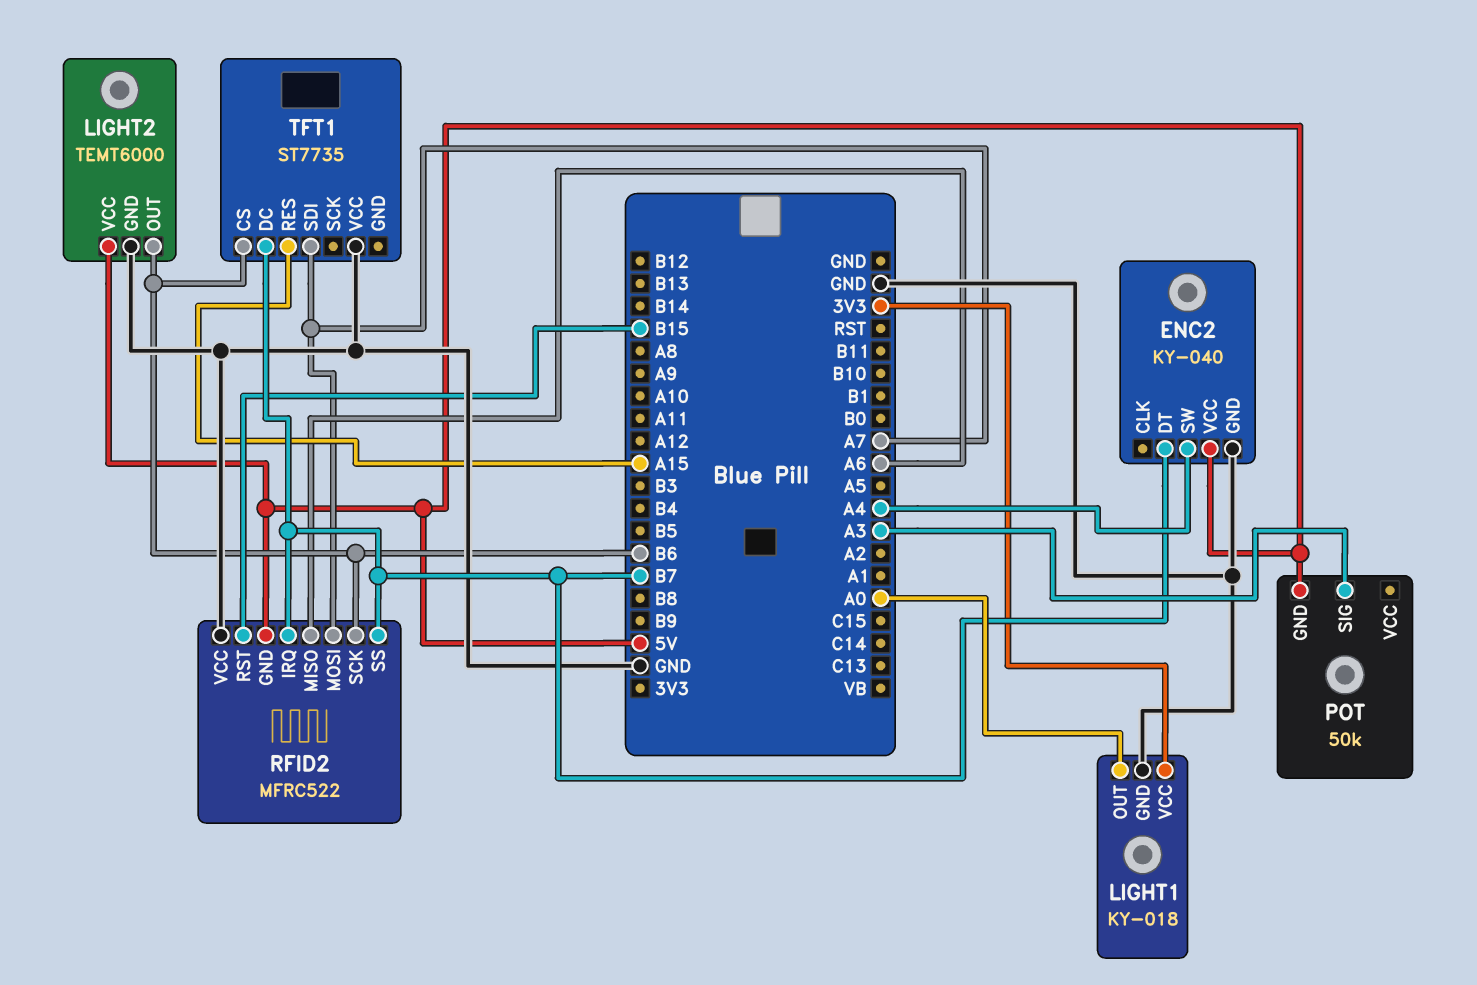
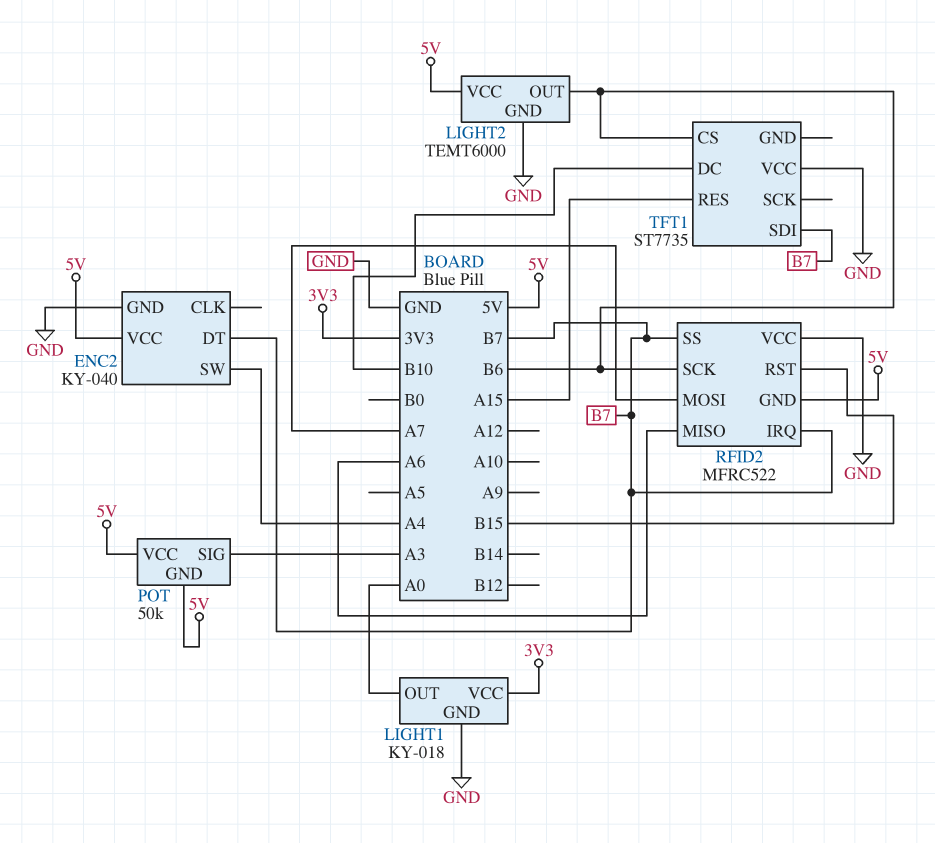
POT pin VCC: none -> 5V
TFT1 pin DC: B7 -> B10
TFT1 pin SDI: A7 -> B7

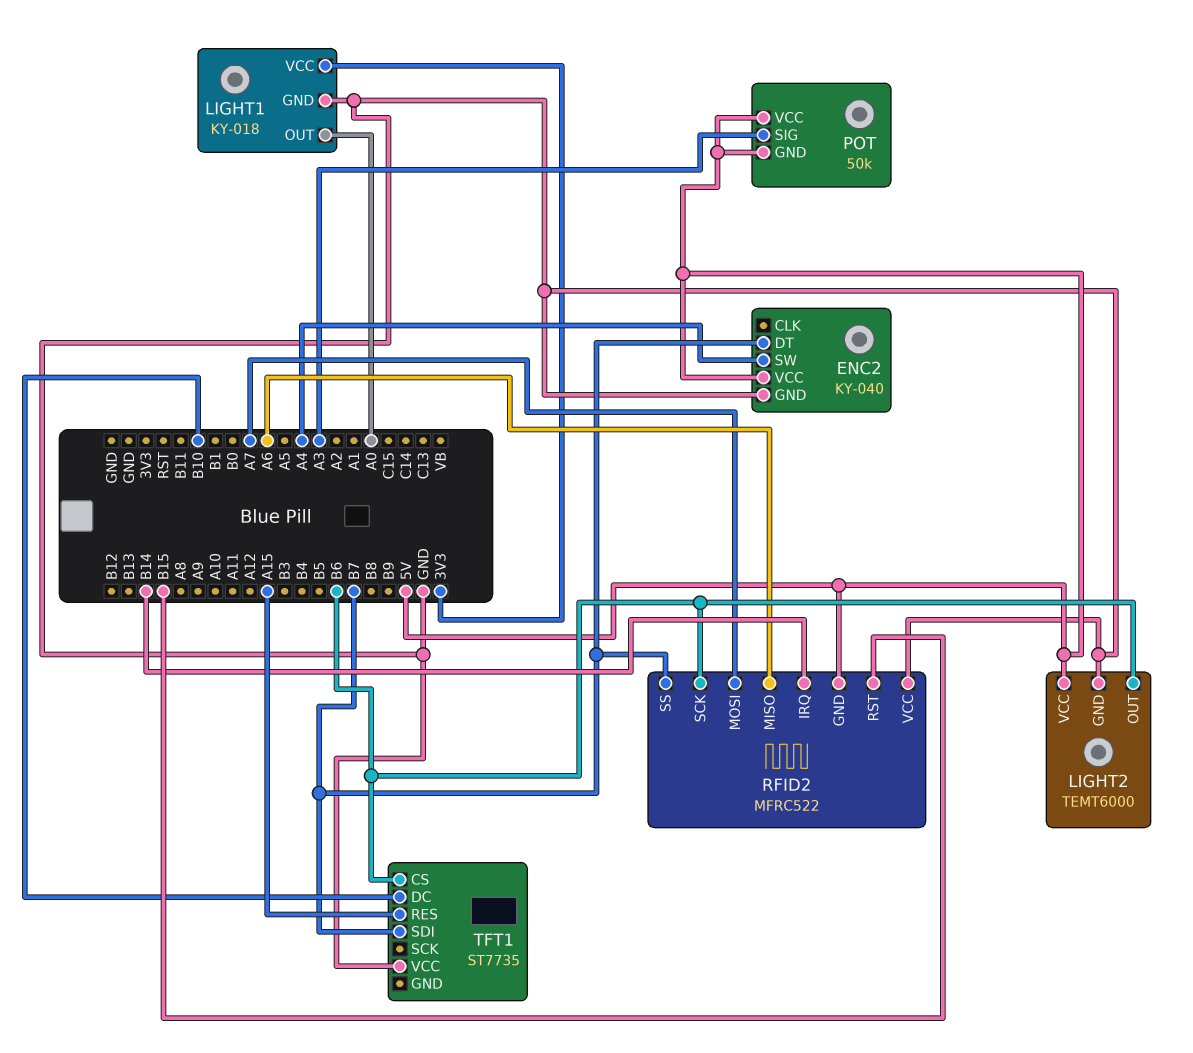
RFID2 pin IRQ: B7 -> B14

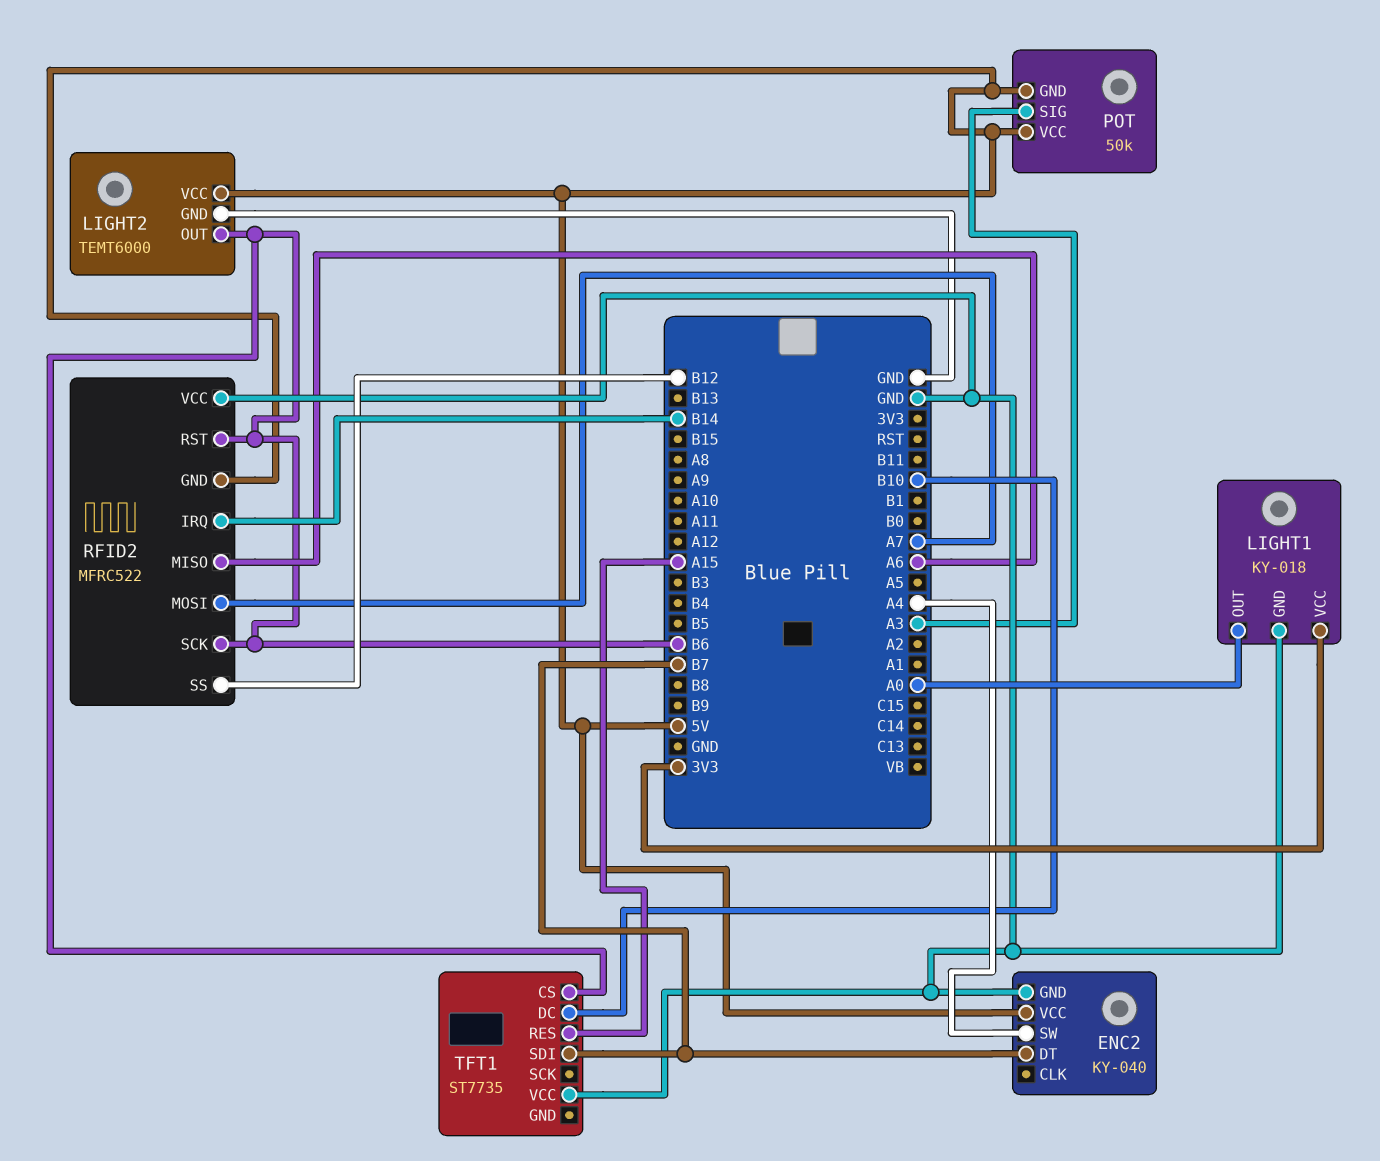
RFID2 pin RST: B15 -> B6
RFID2 pin SS: B7 -> B12

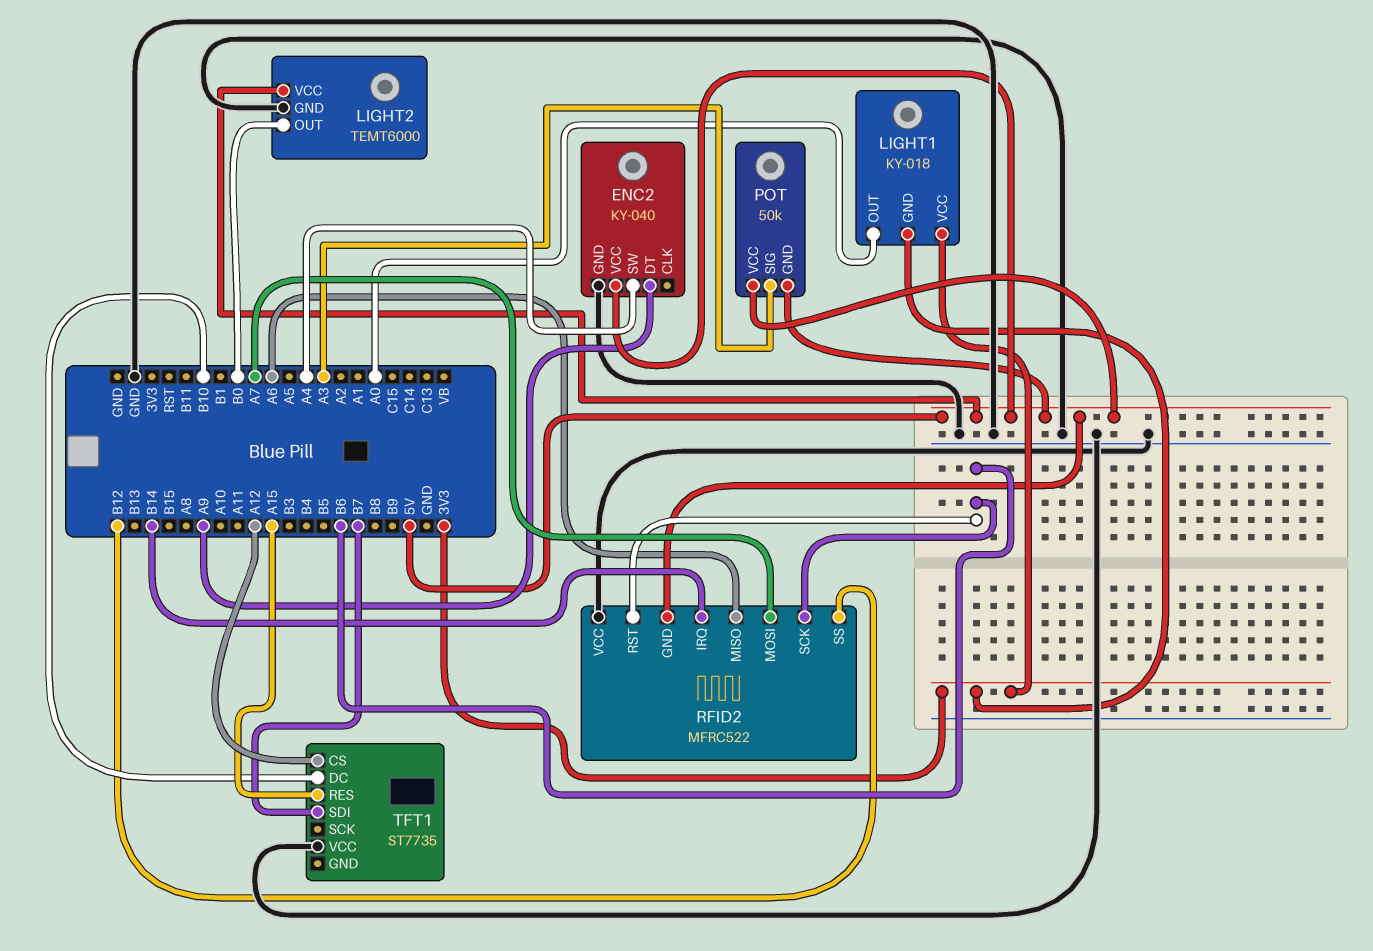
ENC2 pin DT: B7 -> A9
LIGHT1 pin GND: GND -> 3V3
LIGHT2 pin OUT: B6 -> B0
TFT1 pin CS: B6 -> A12

